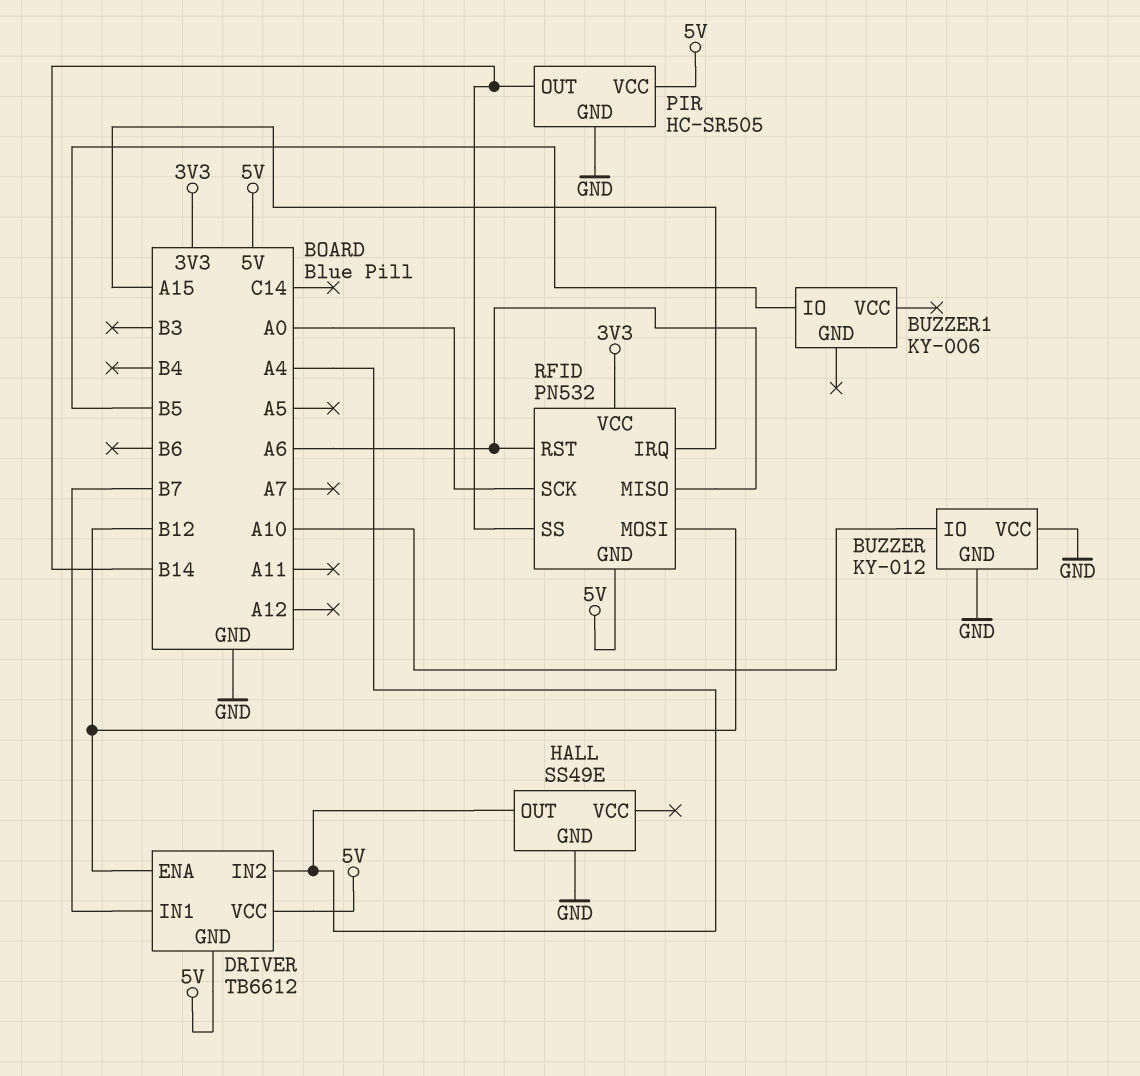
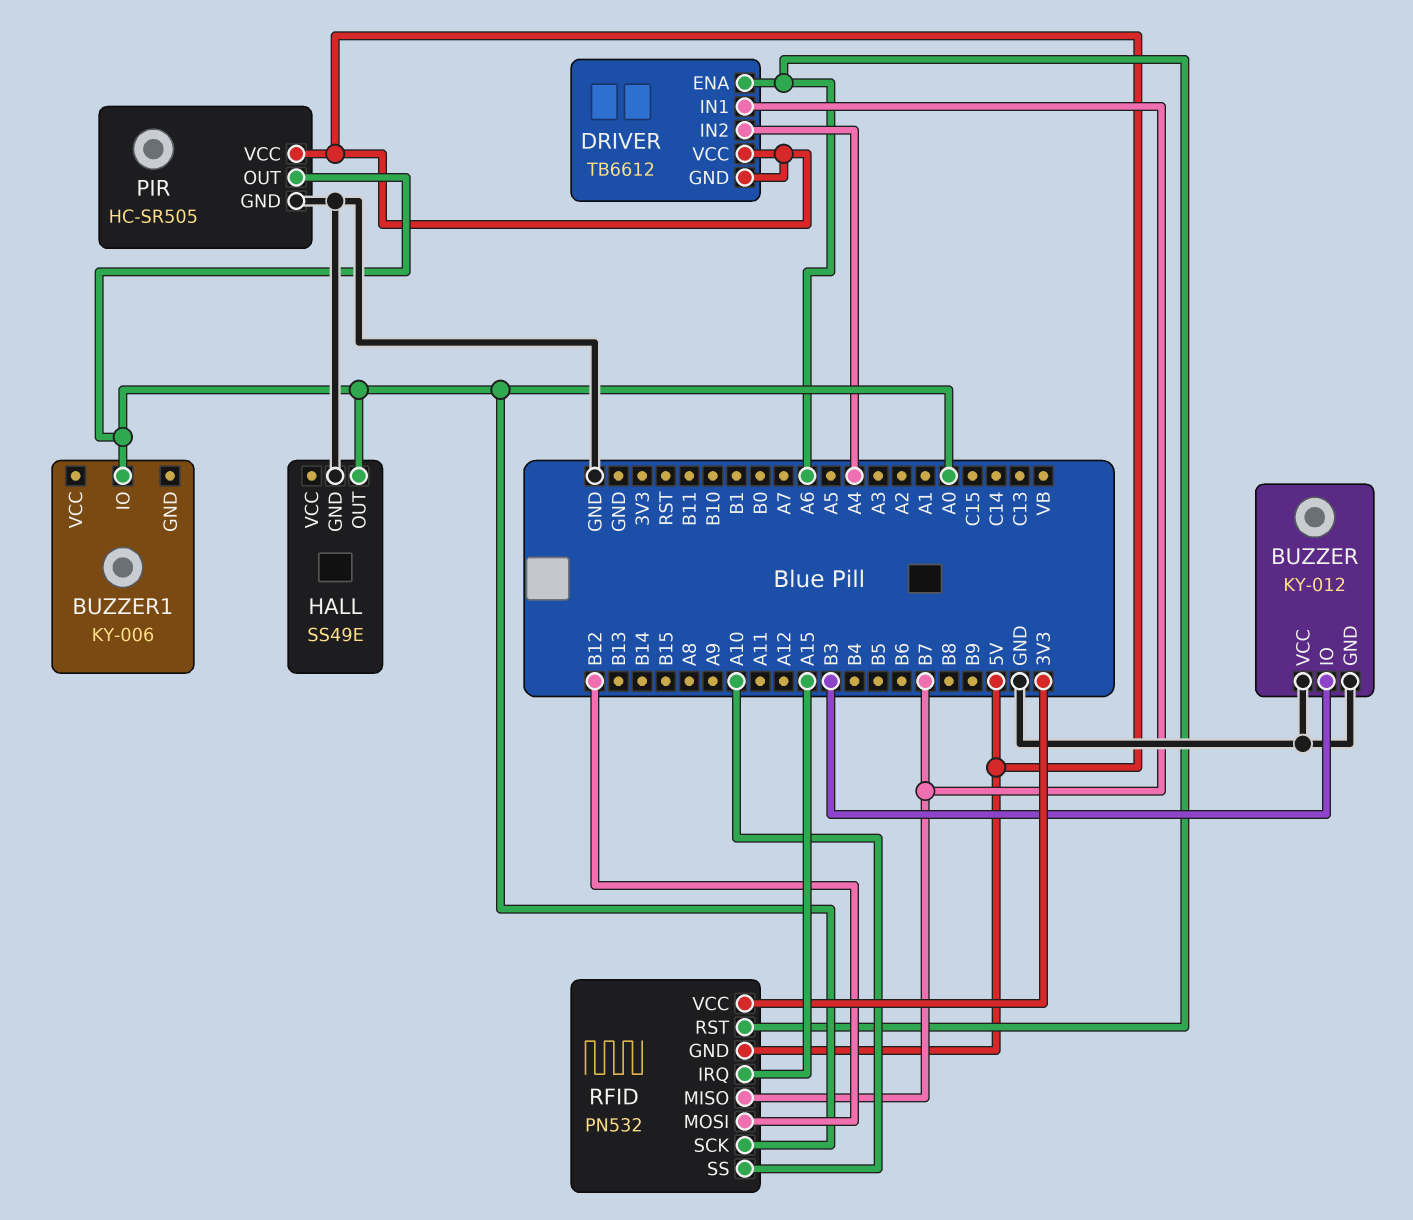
BUZZER pin IO: A10 -> B3
BUZZER1 pin IO: B5 -> A0
DRIVER pin ENA: B12 -> A6
HALL pin OUT: A4 -> A0
PIR pin OUT: B14 -> A0
RFID pin MISO: A6 -> B7
RFID pin SS: B14 -> A10

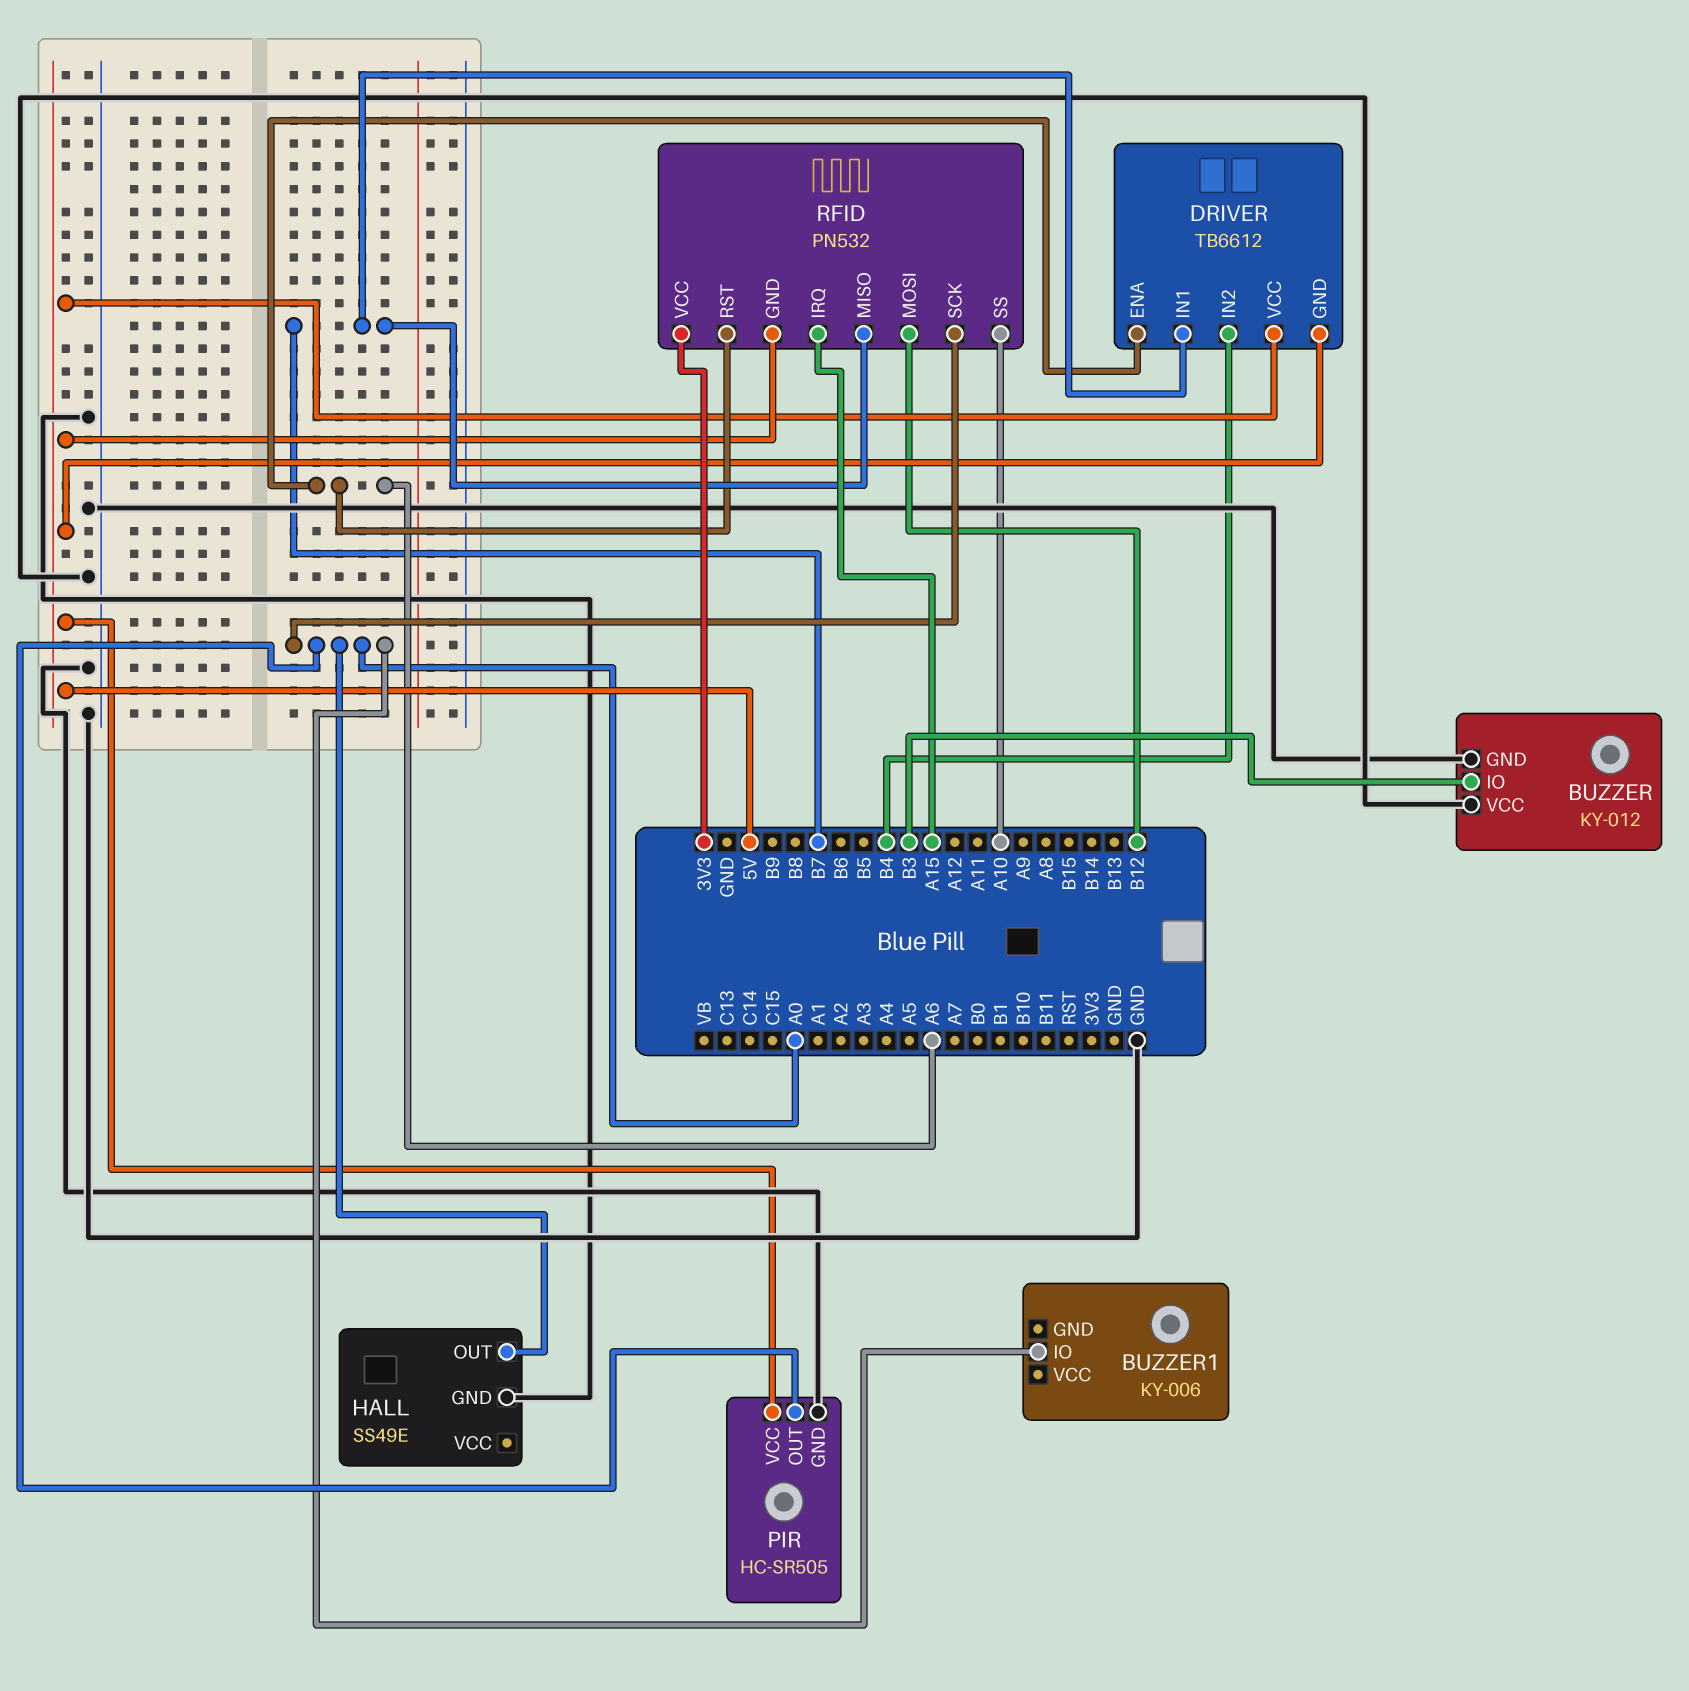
DRIVER pin IN2: A4 -> B4

